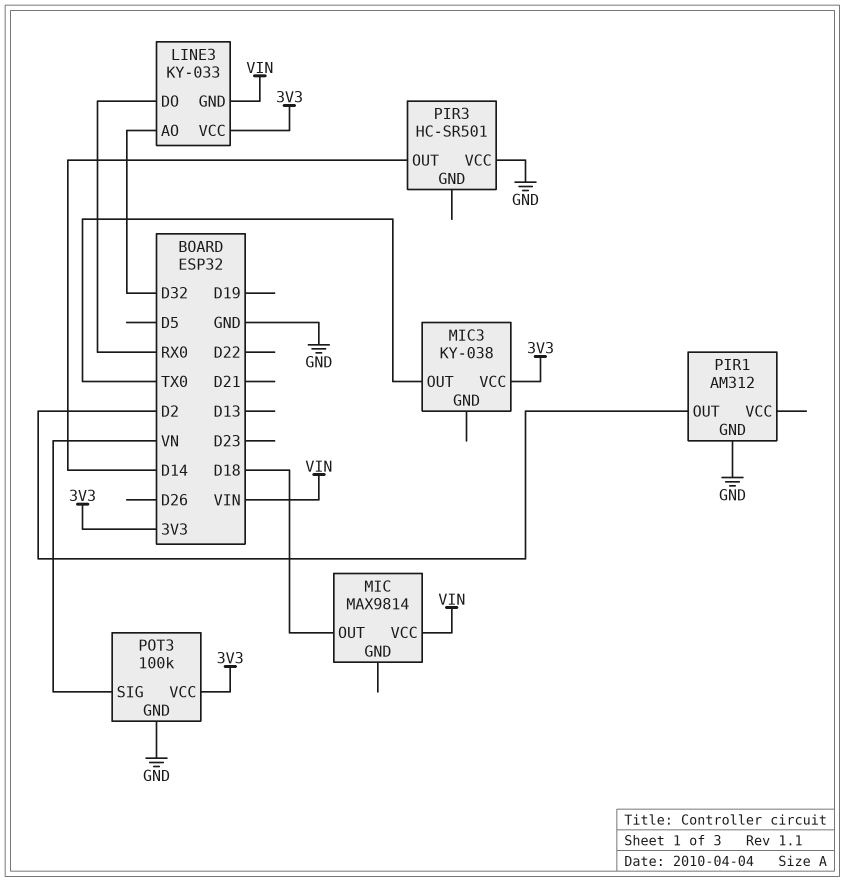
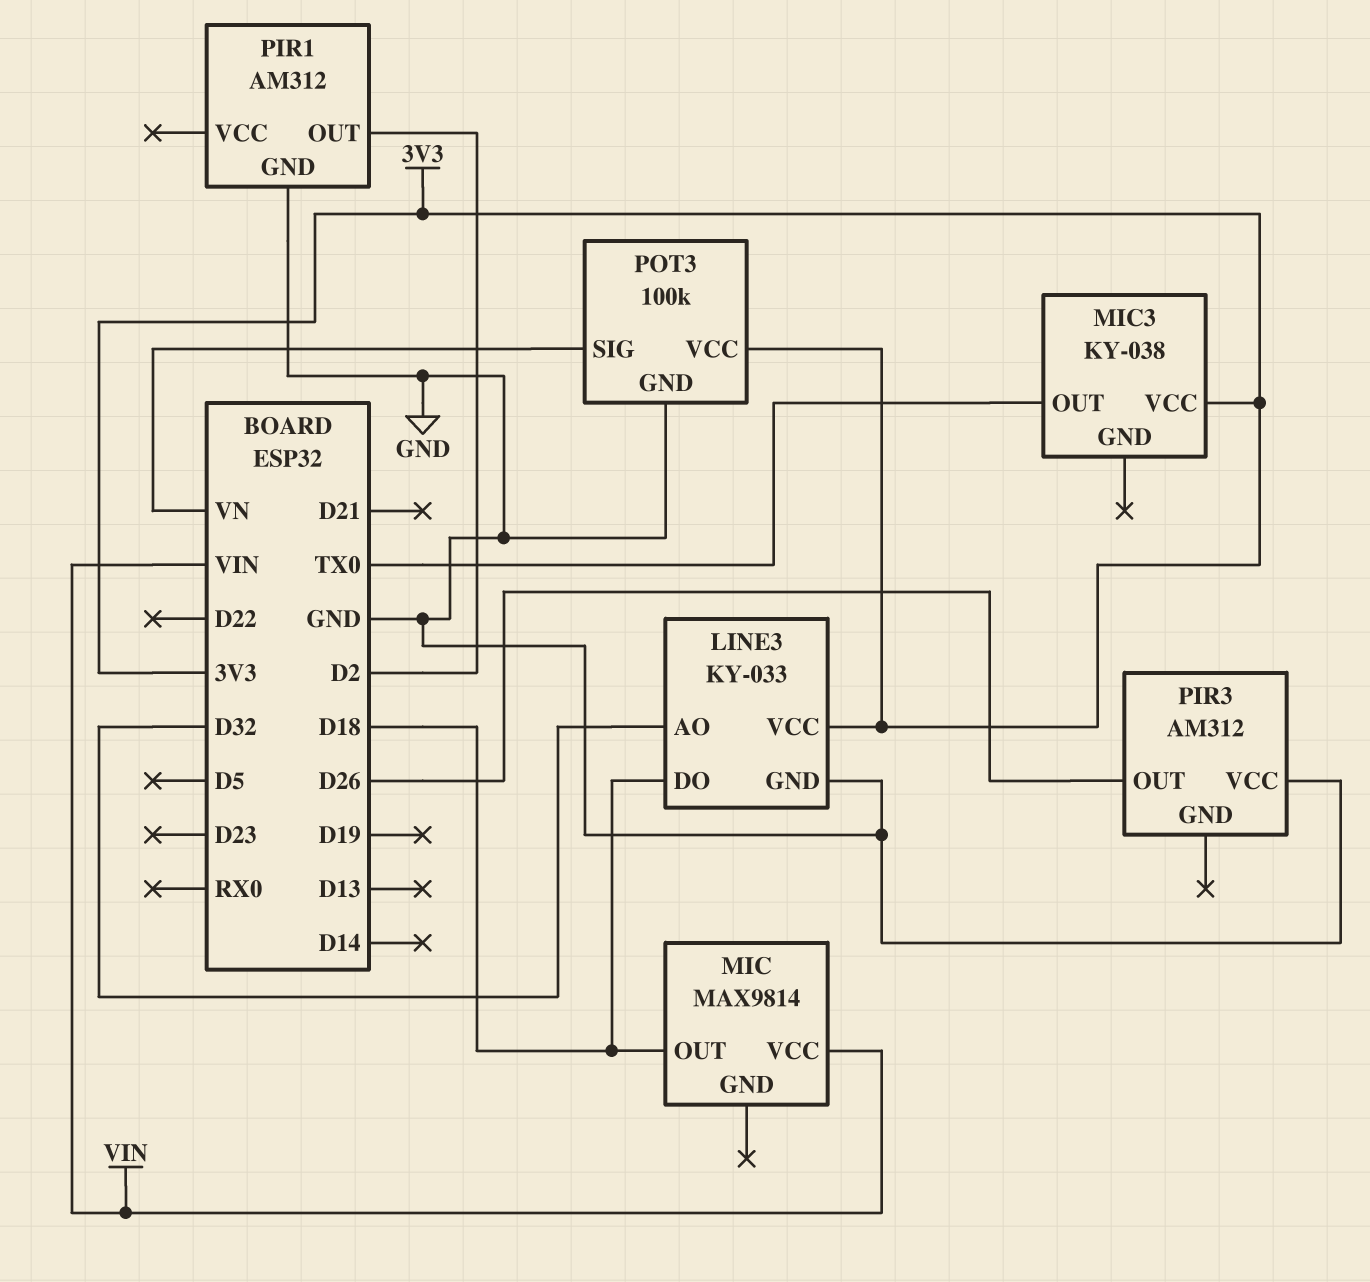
LINE3 pin DO: RX0 -> D18
LINE3 pin GND: VIN -> GND
PIR3: HC-SR501 -> AM312
PIR3 pin OUT: D14 -> D26

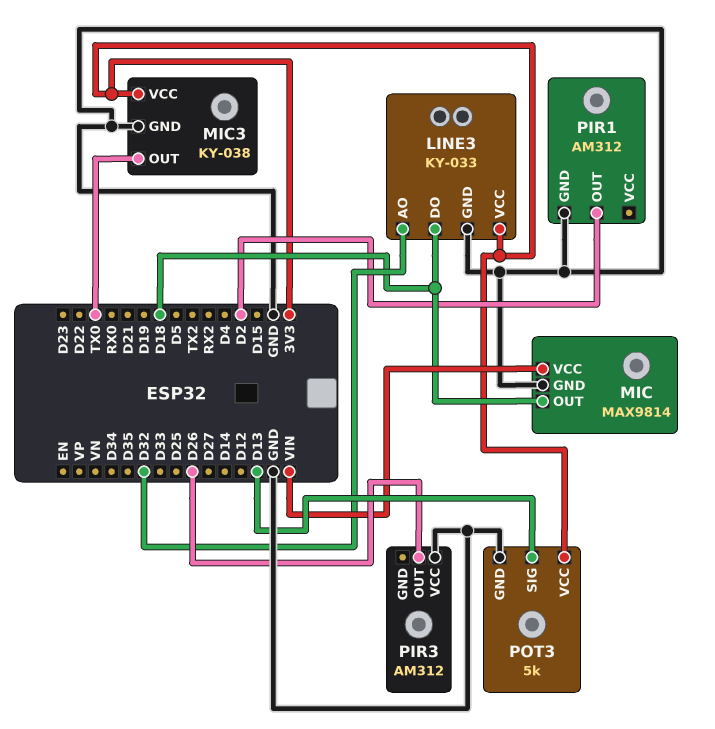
MIC pin GND: none -> GND
MIC3 pin GND: none -> GND
POT3: 100k -> 5k
POT3 pin SIG: VN -> D13

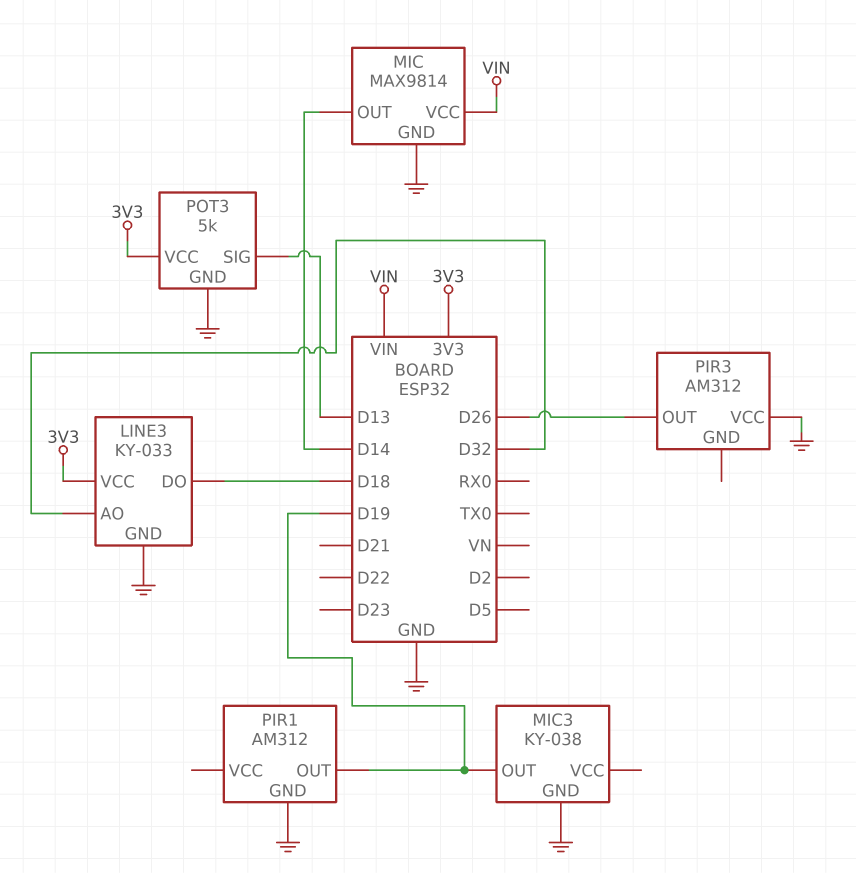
MIC pin OUT: D18 -> D14
MIC3 pin OUT: TX0 -> D19
MIC3 pin VCC: 3V3 -> none
PIR1 pin OUT: D2 -> D19

